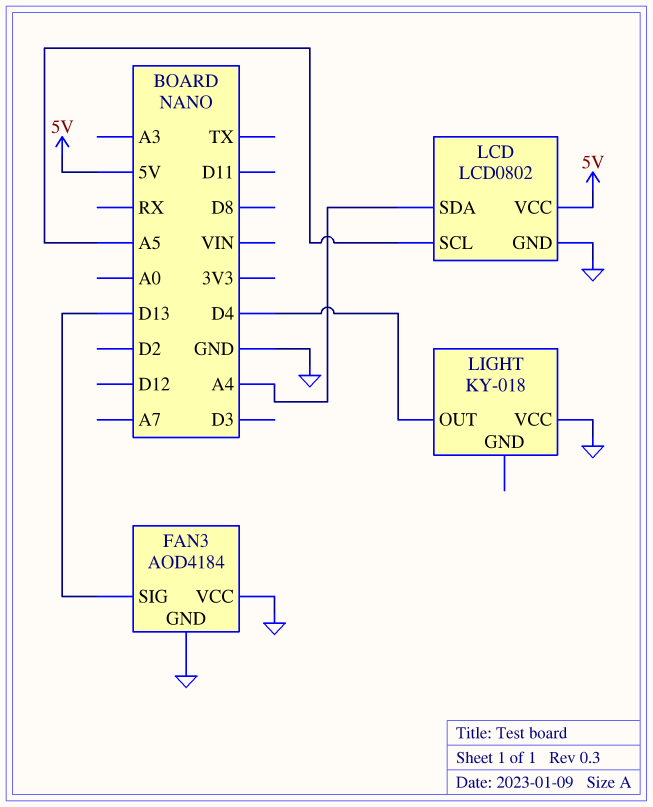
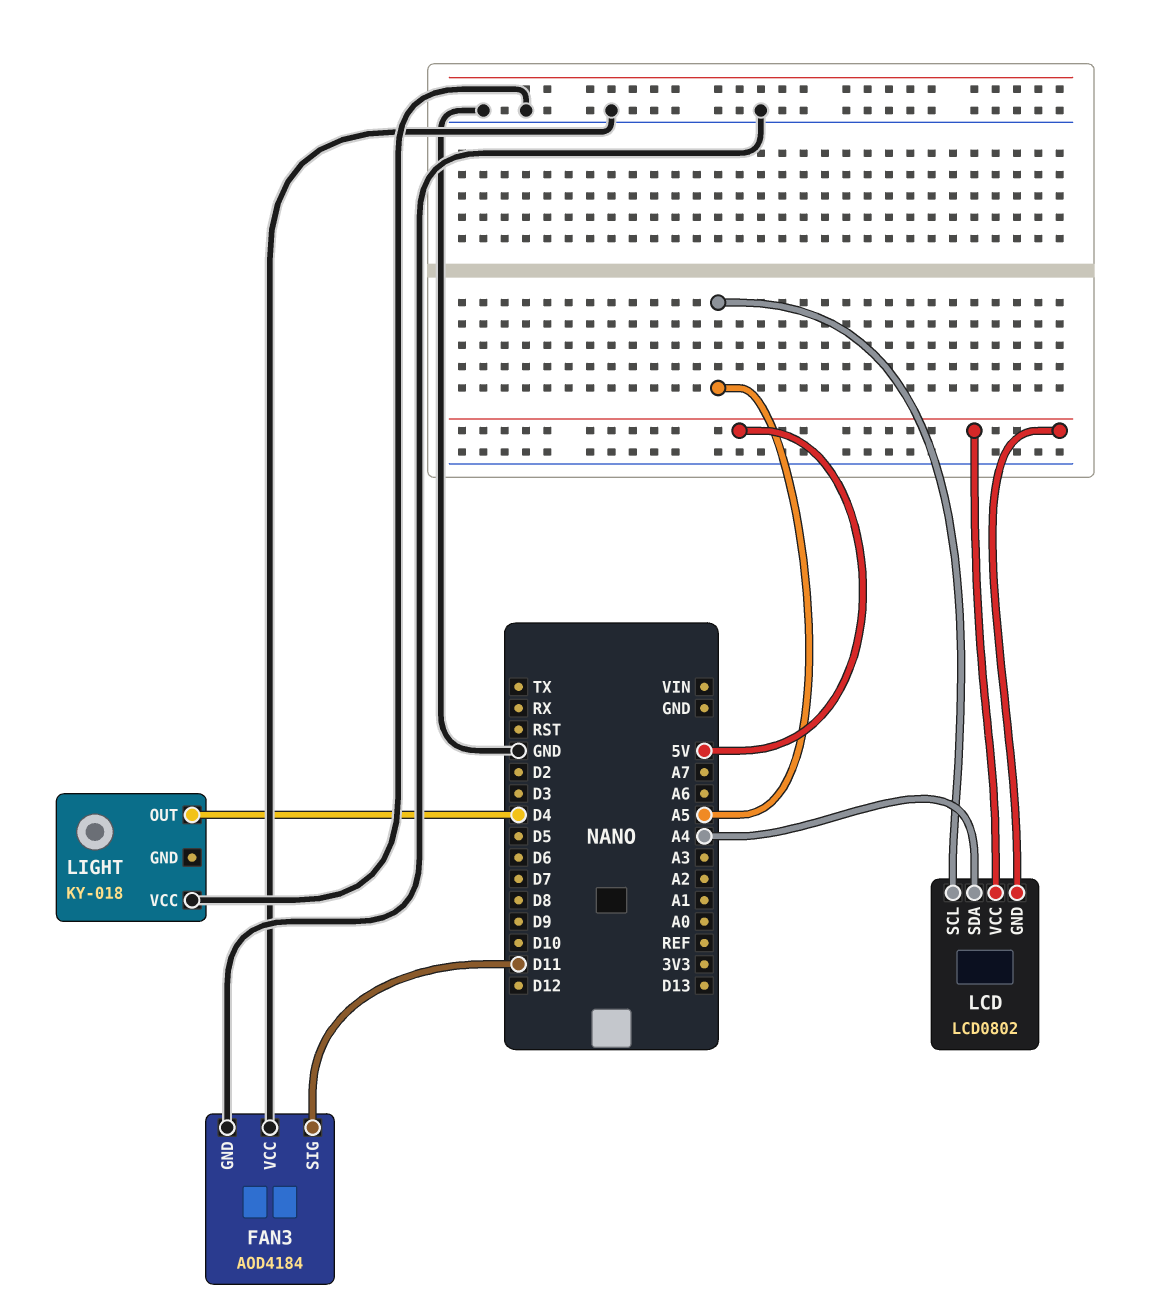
FAN3 pin SIG: D13 -> D11
LCD pin GND: GND -> 5V

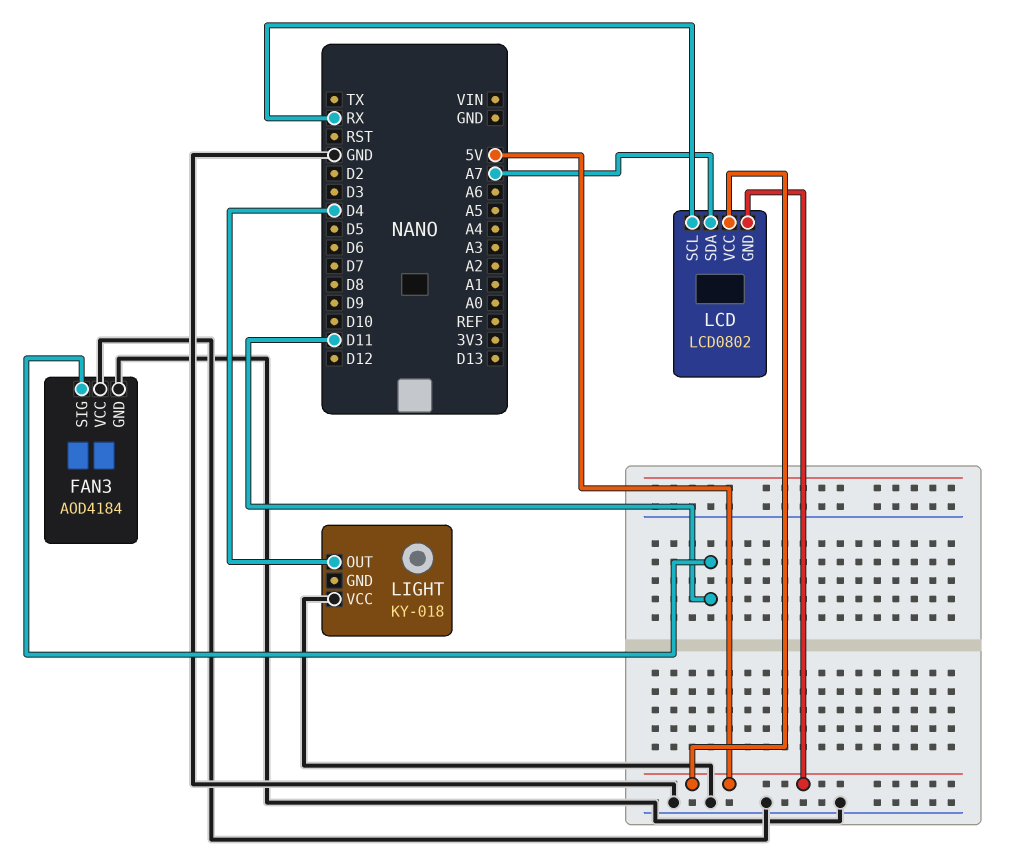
LCD pin SCL: A5 -> RX
LCD pin SDA: A4 -> A7

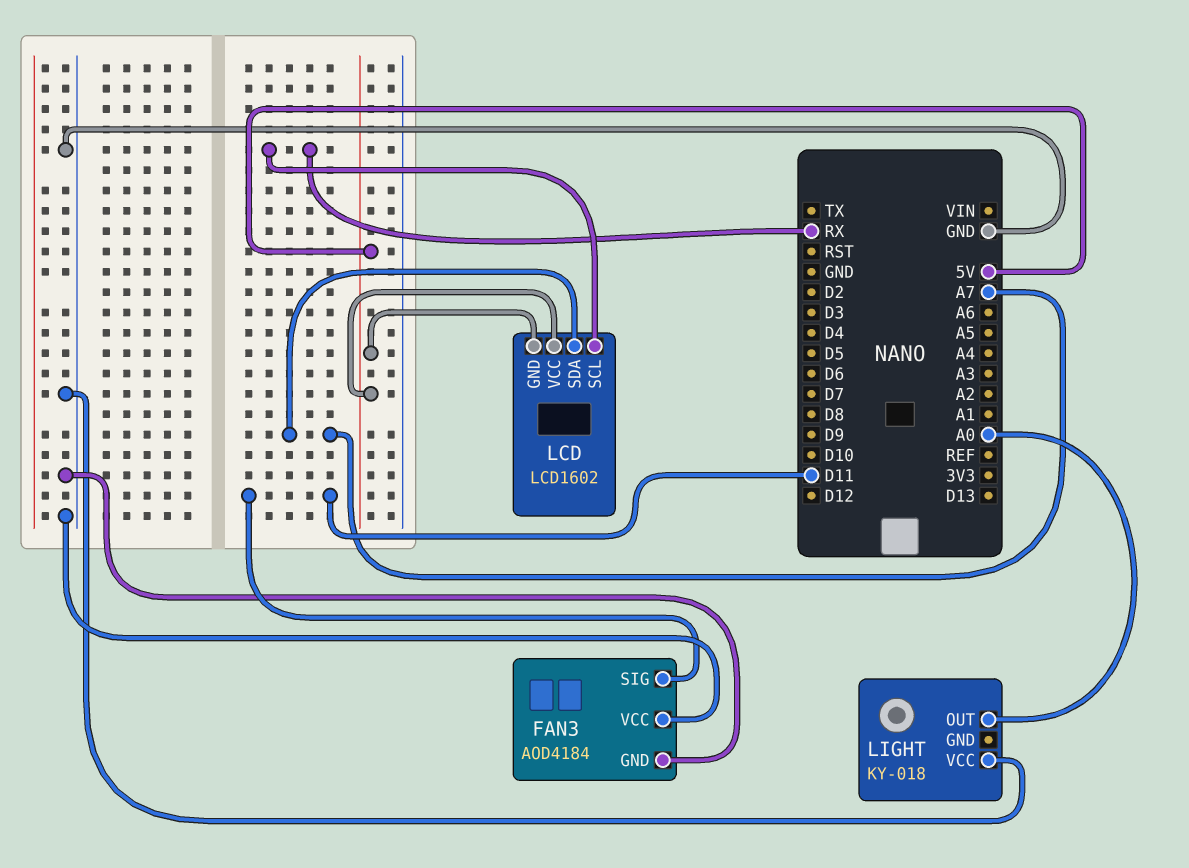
LCD: LCD0802 -> LCD1602
LIGHT pin OUT: D4 -> A0

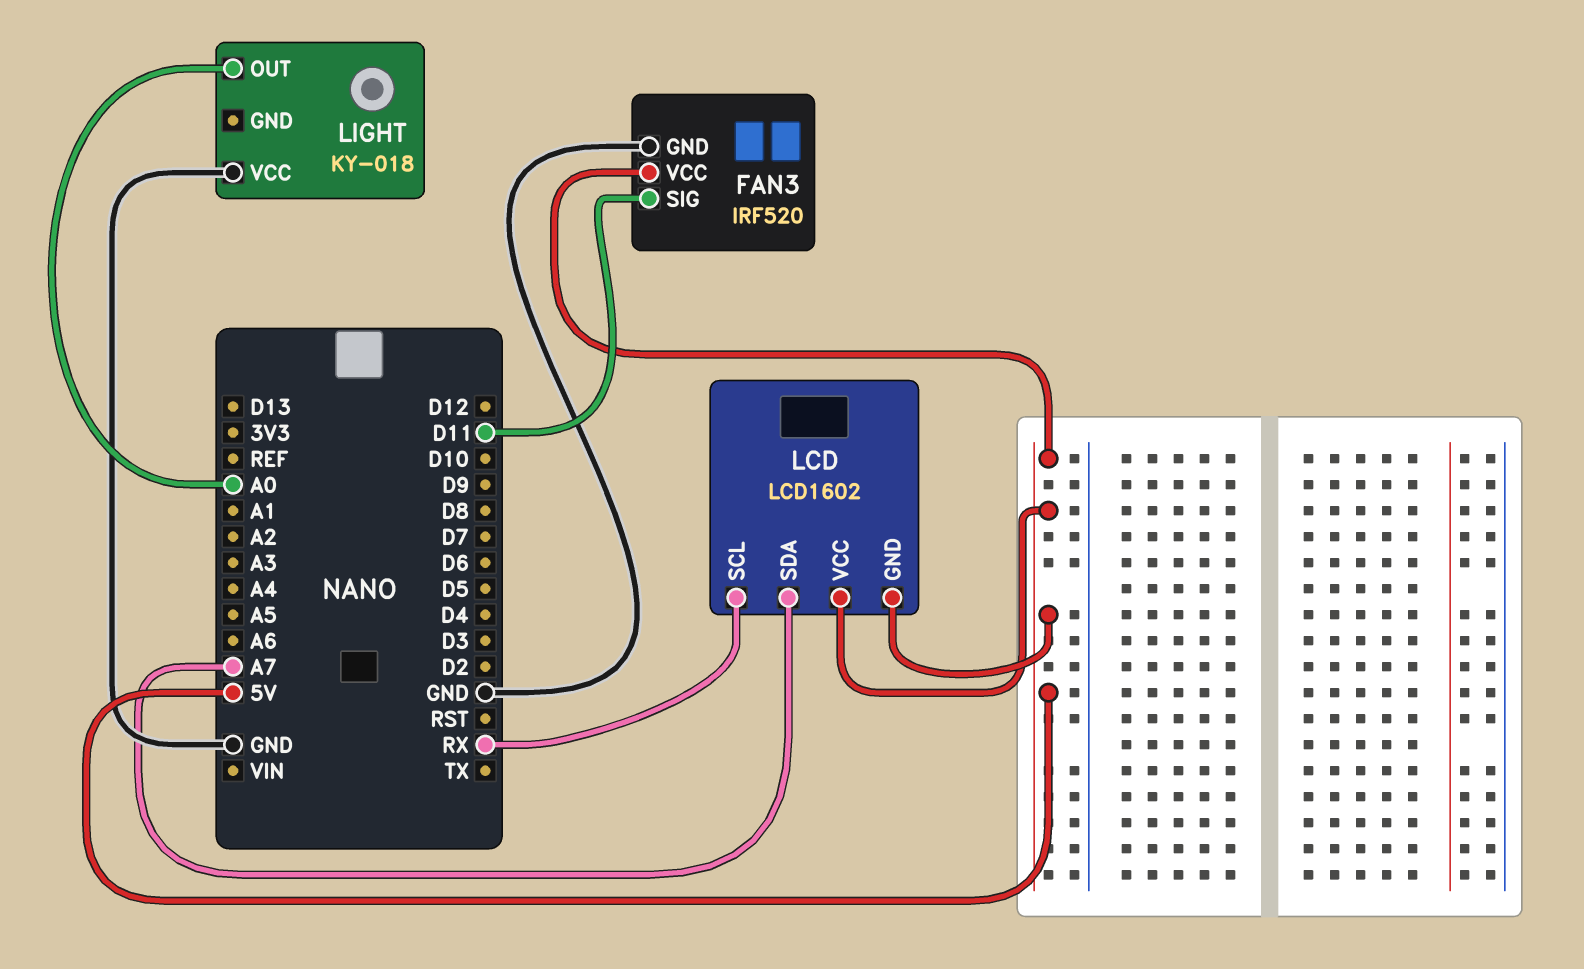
FAN3: AOD4184 -> IRF520
FAN3 pin VCC: GND -> 5V

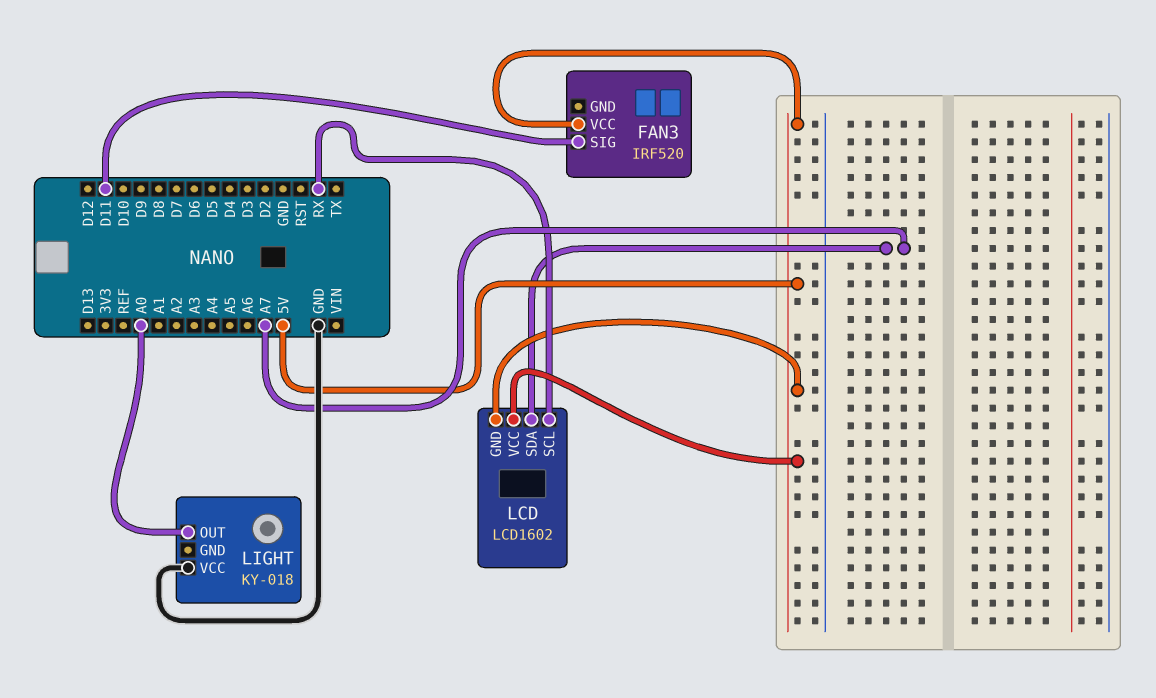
FAN3 pin GND: GND -> none

